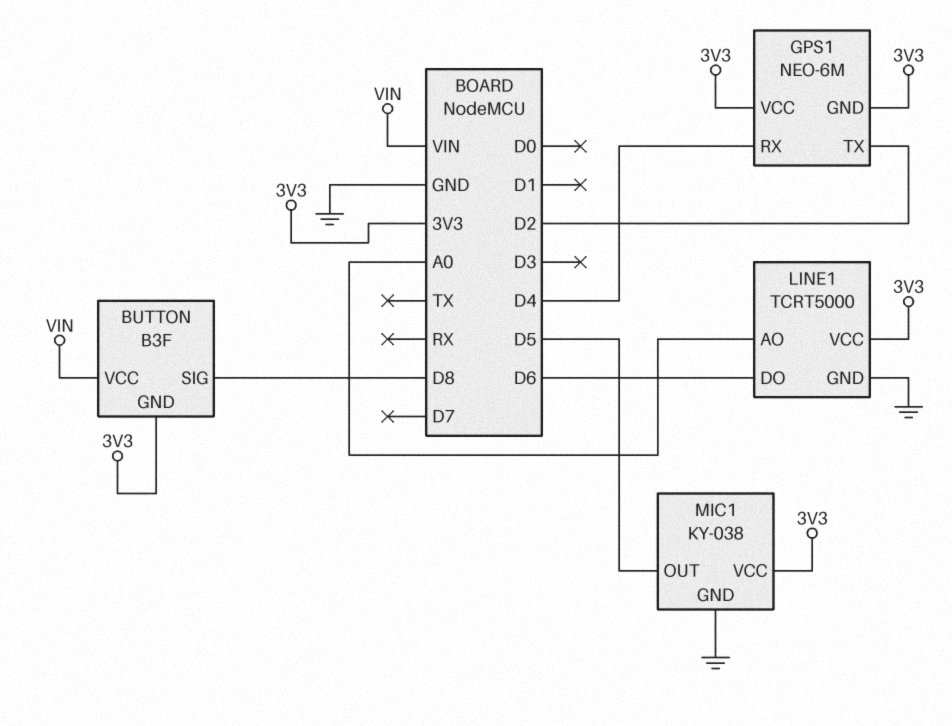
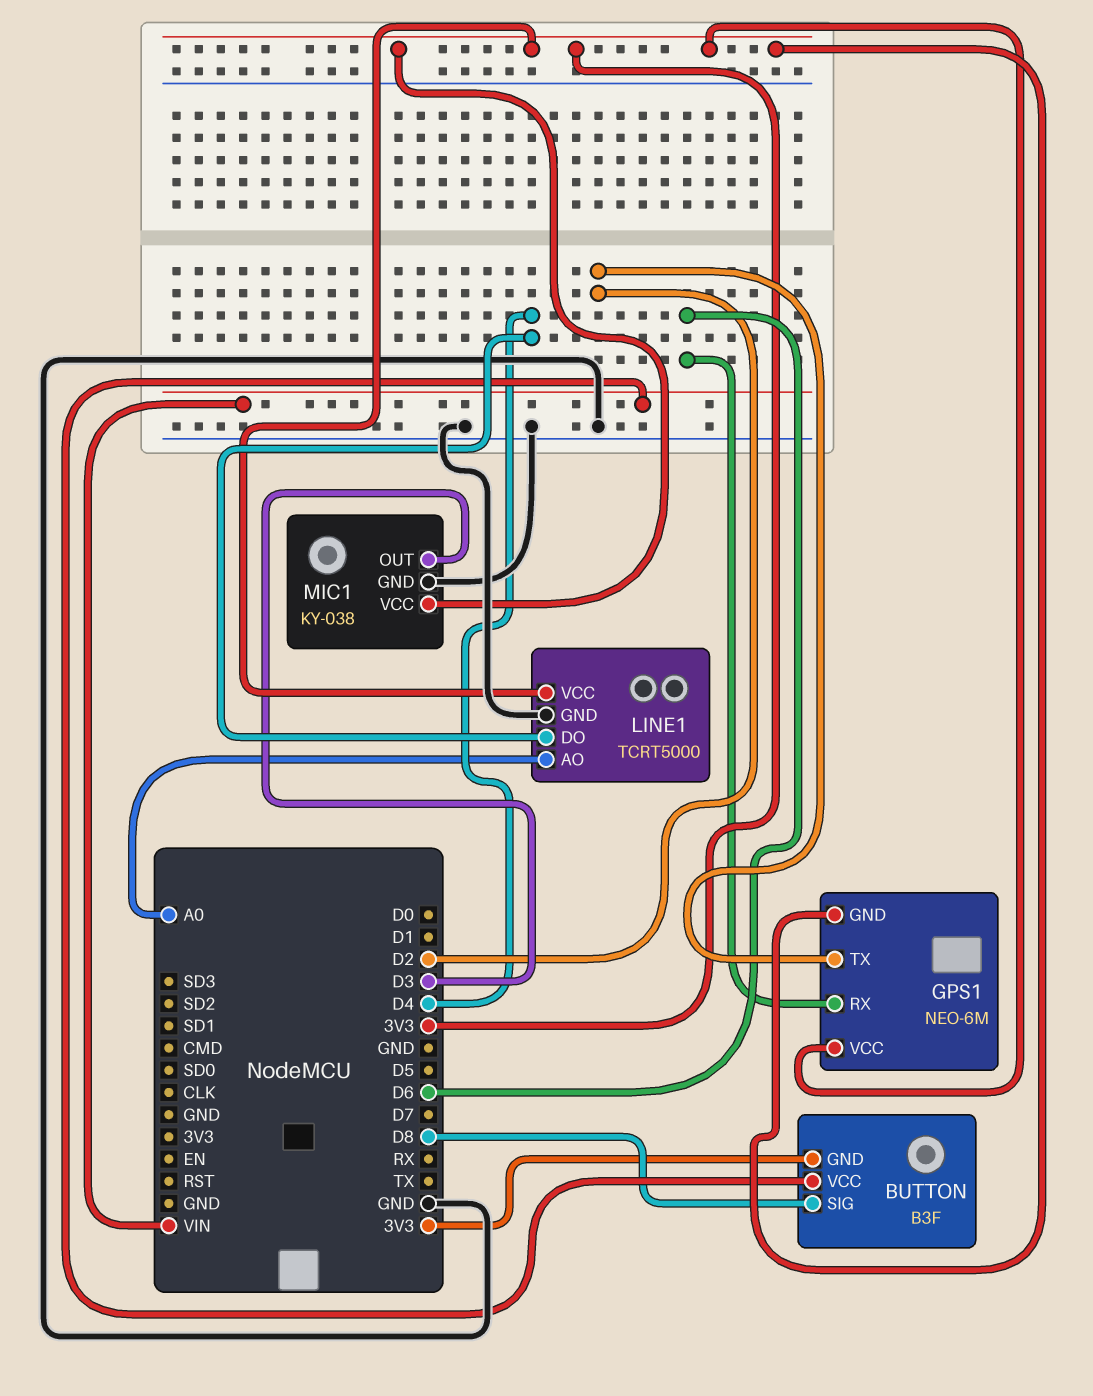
GPS1 pin RX: D4 -> D6
LINE1 pin DO: D6 -> D4
MIC1 pin OUT: D5 -> D3

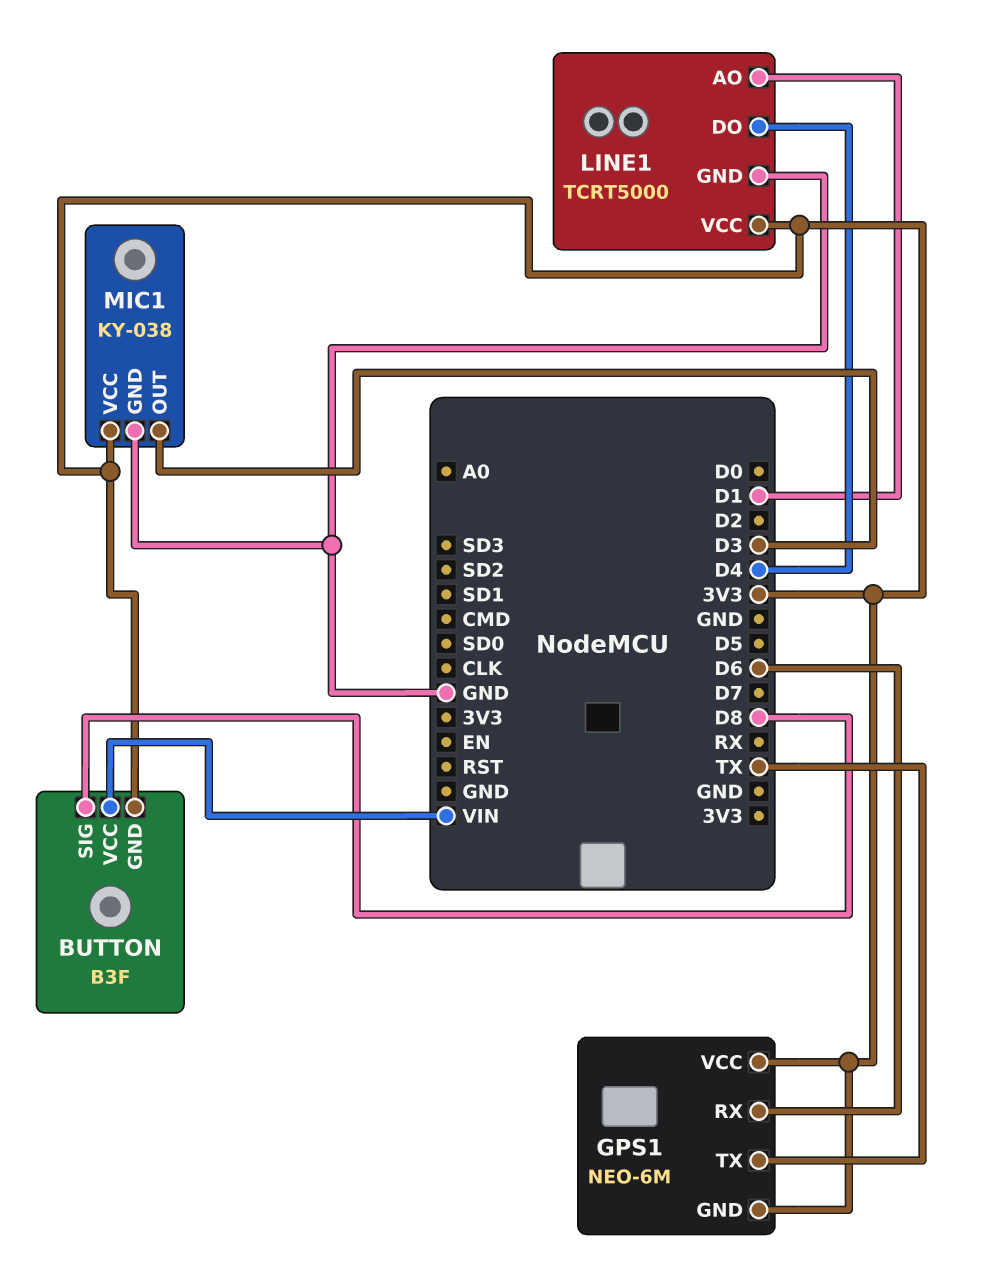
GPS1 pin TX: D2 -> TX
LINE1 pin AO: A0 -> D1

